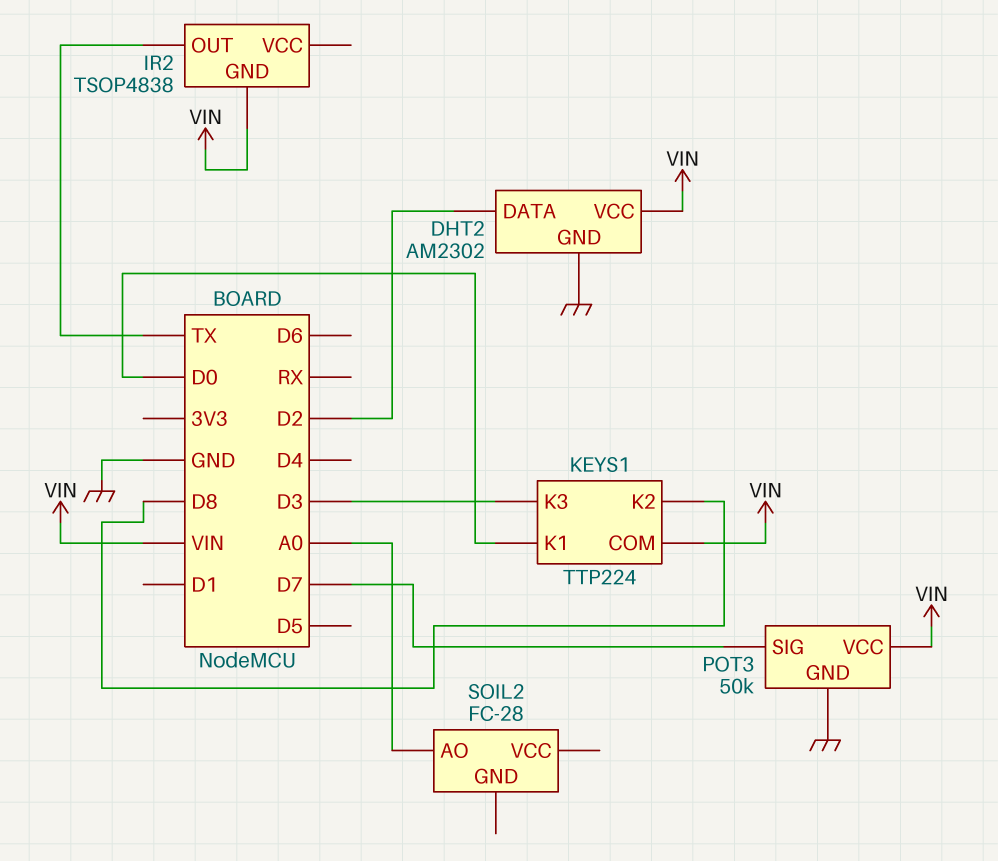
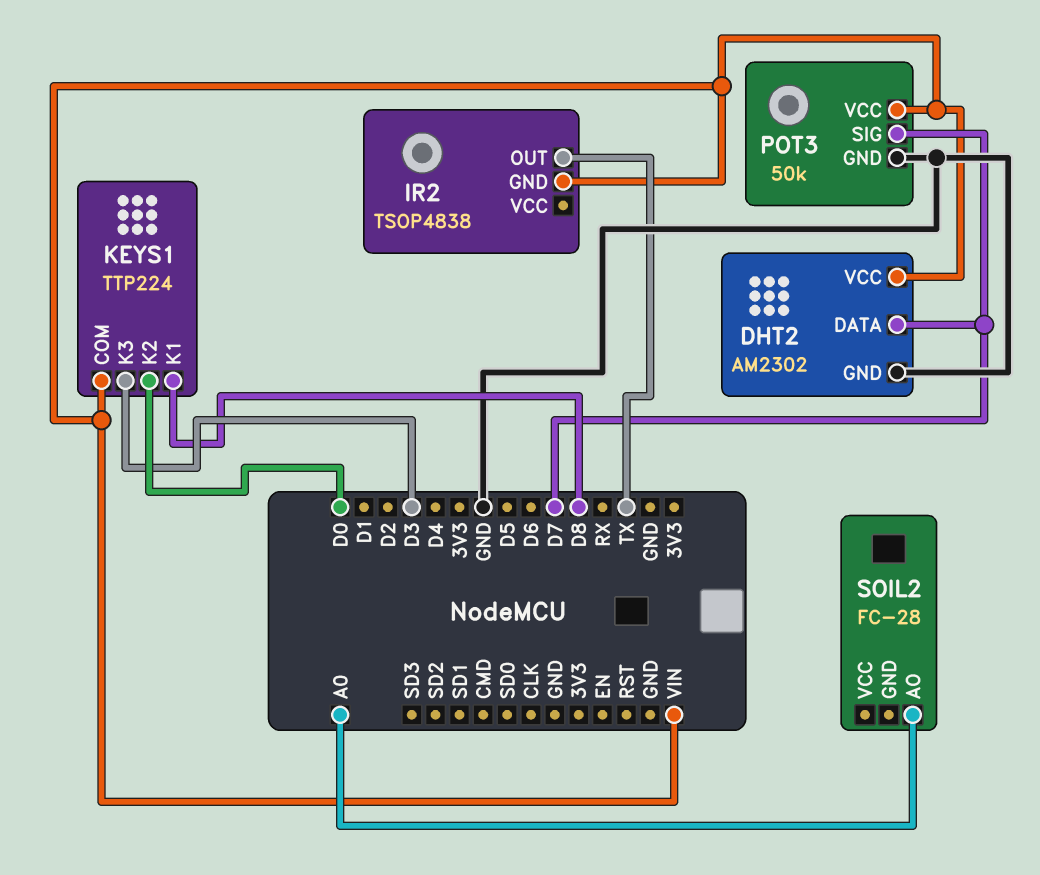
DHT2 pin DATA: D2 -> D7
KEYS1 pin K1: D0 -> D8
KEYS1 pin K2: D8 -> D0

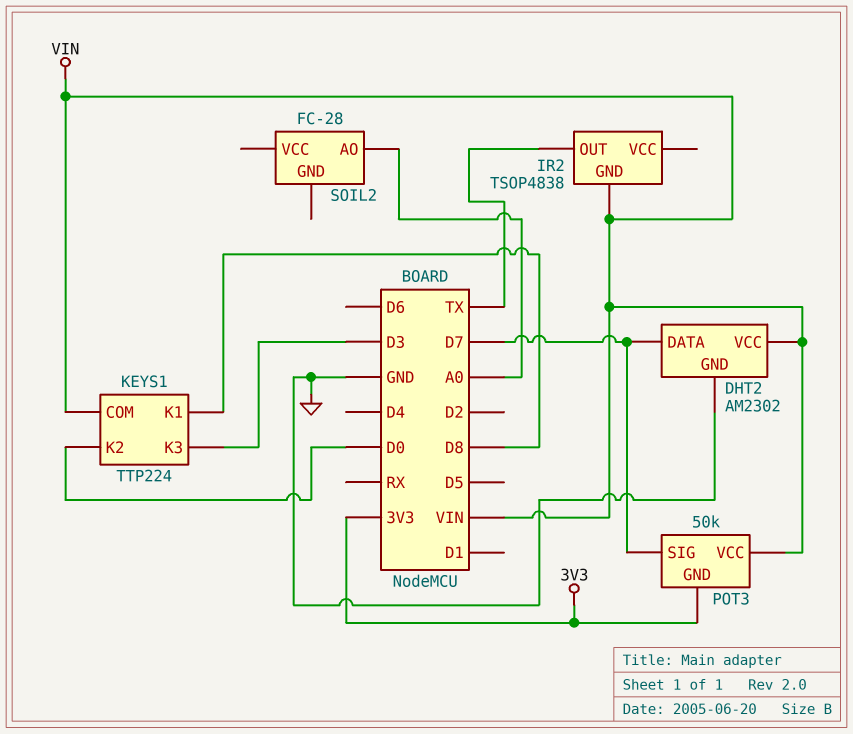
POT3 pin GND: GND -> 3V3

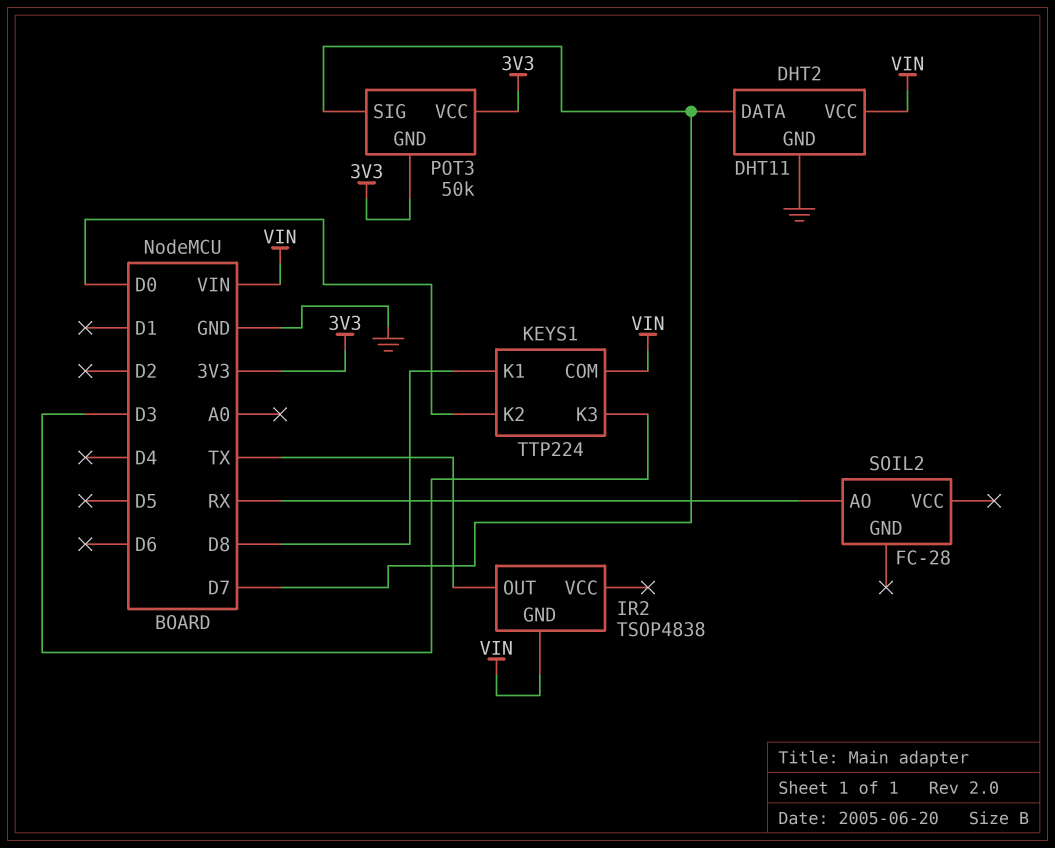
DHT2: AM2302 -> DHT11
POT3 pin VCC: VIN -> 3V3
SOIL2 pin AO: A0 -> RX

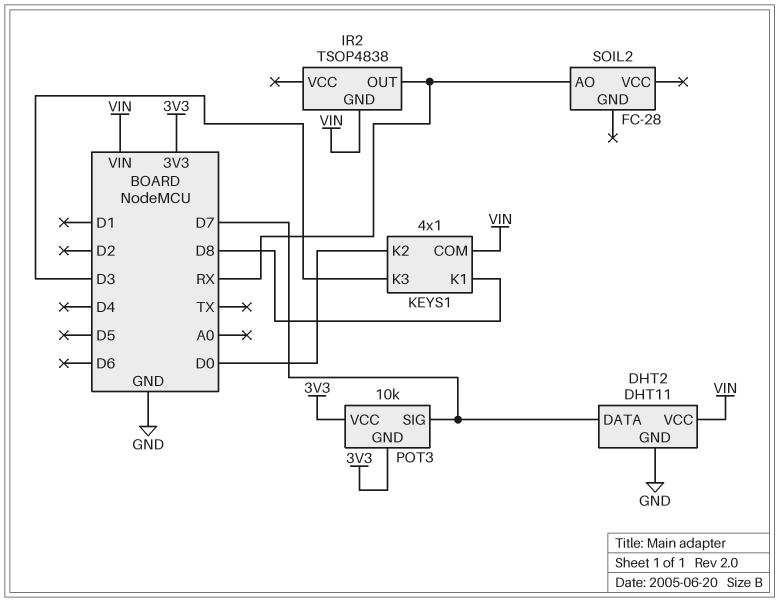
IR2 pin OUT: TX -> RX
KEYS1: TTP224 -> 4x1
POT3: 50k -> 10k

